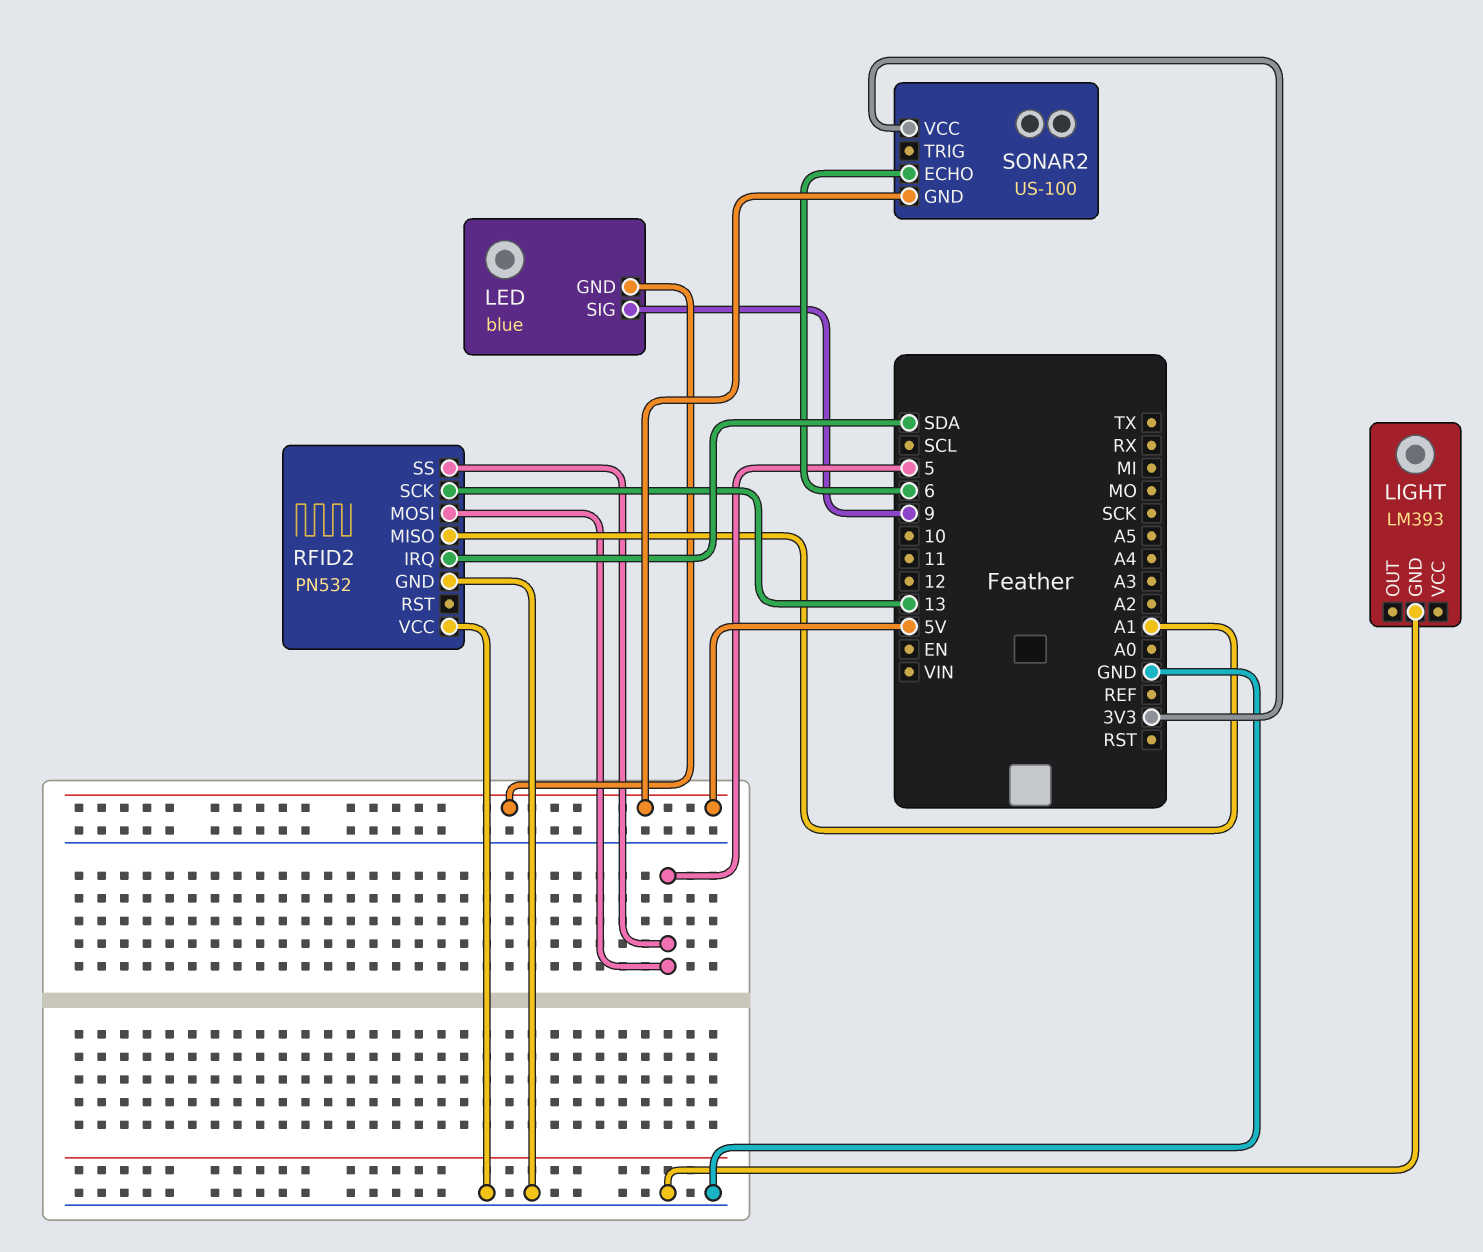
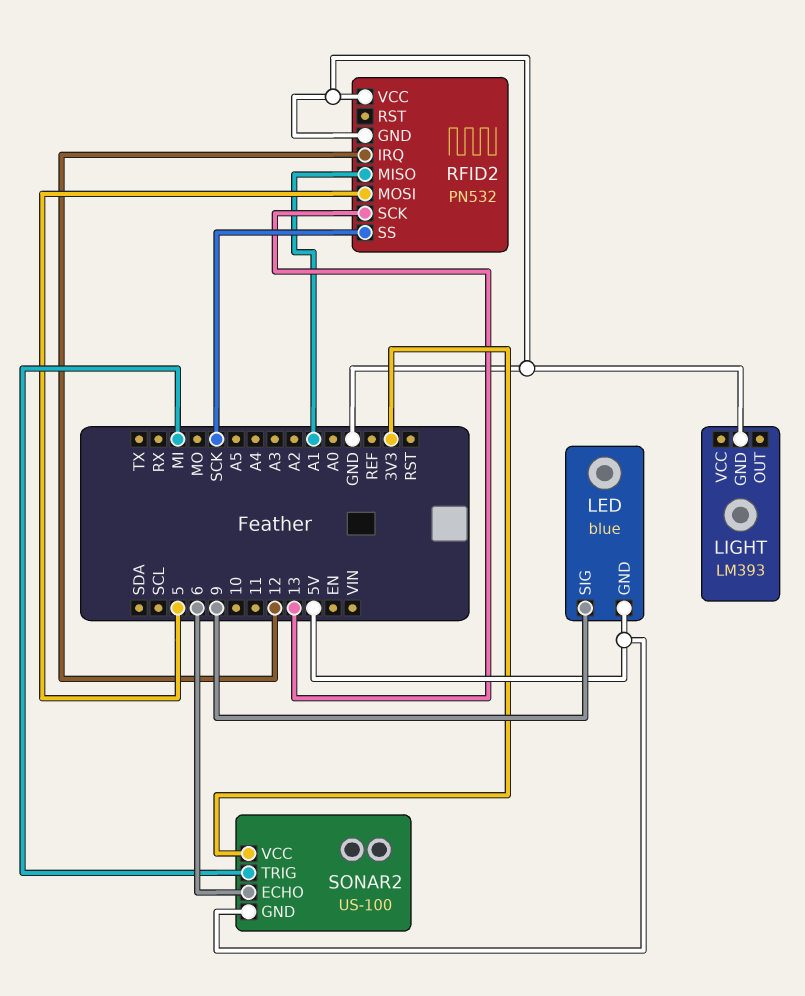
RFID2 pin IRQ: SDA -> 12
RFID2 pin SS: 5 -> SCK
SONAR2 pin TRIG: none -> MI

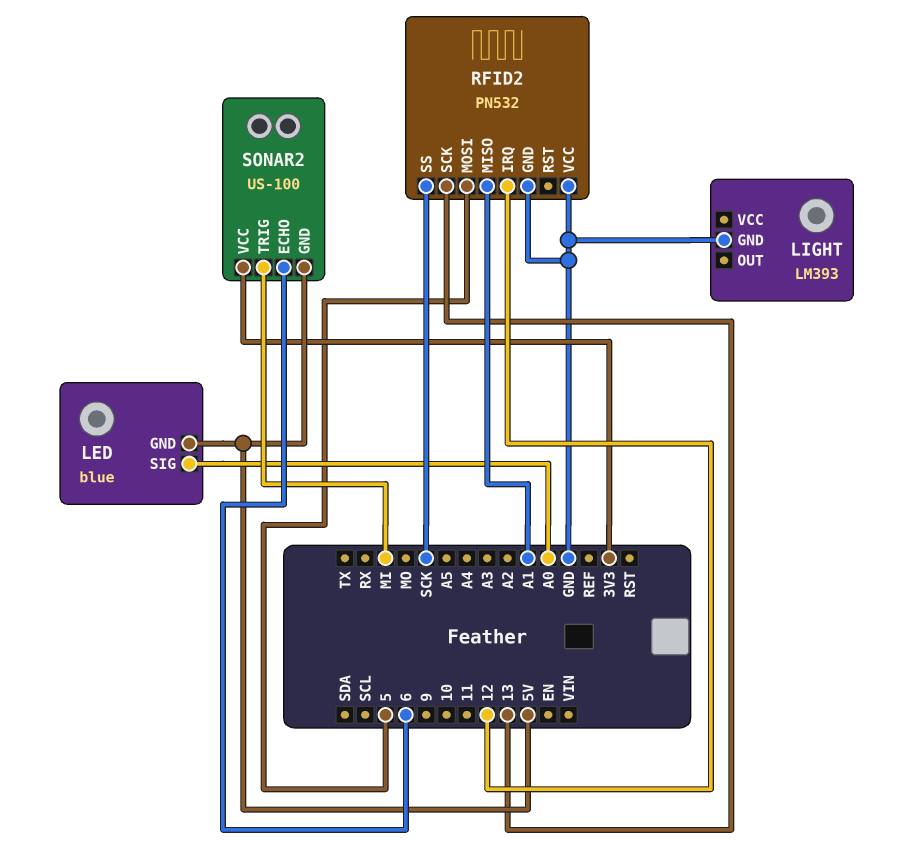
LED pin SIG: 9 -> A0

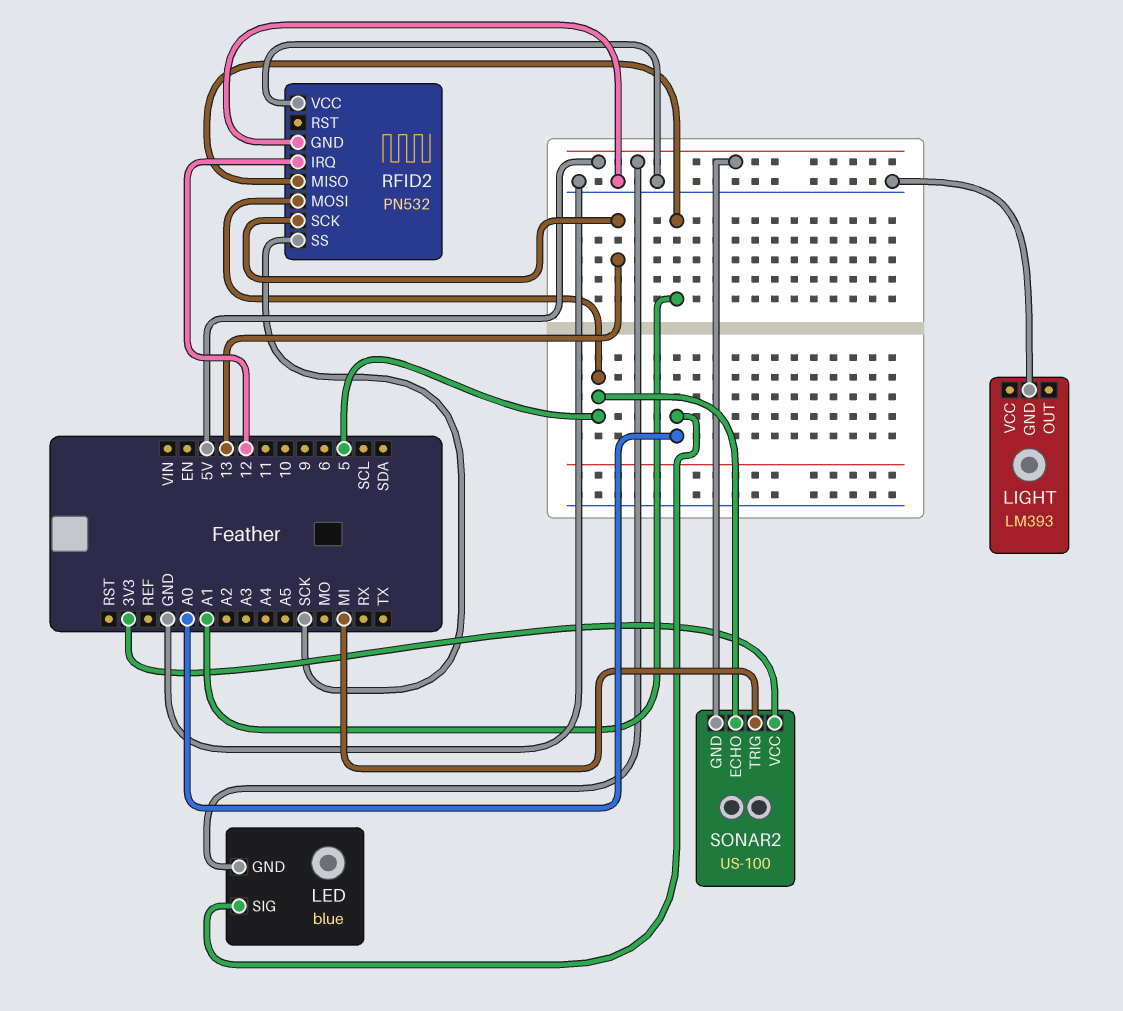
SONAR2 pin ECHO: 6 -> 5

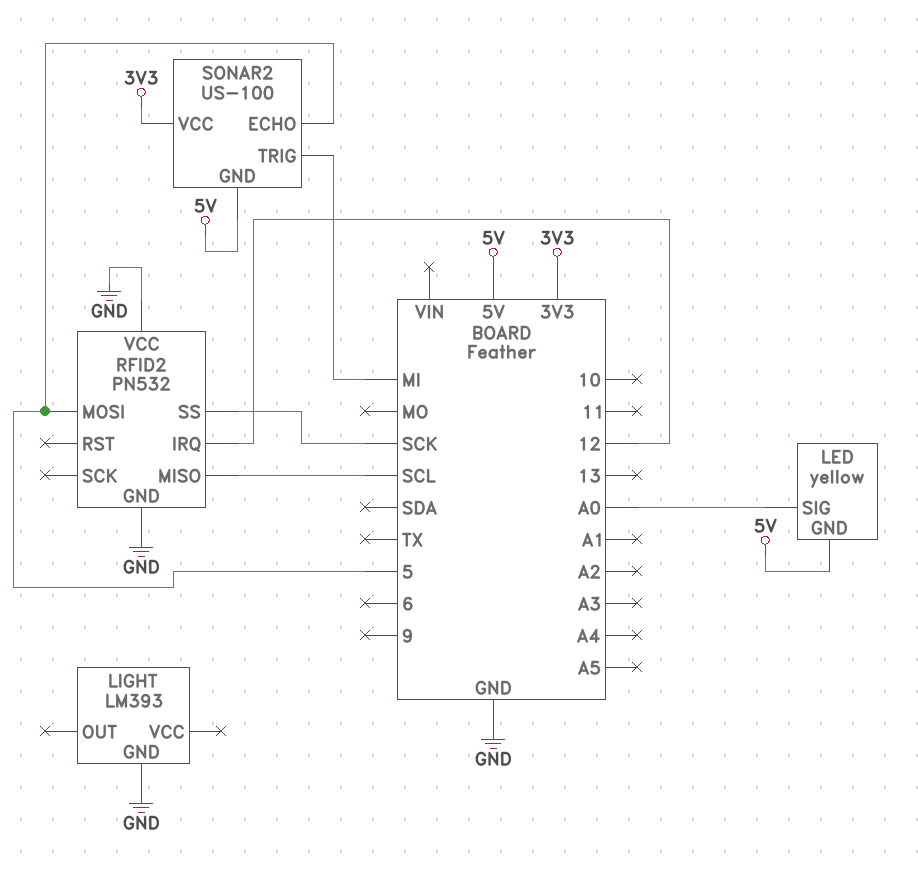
LED: blue -> yellow
RFID2 pin MISO: A1 -> SCL
RFID2 pin SCK: 13 -> none

